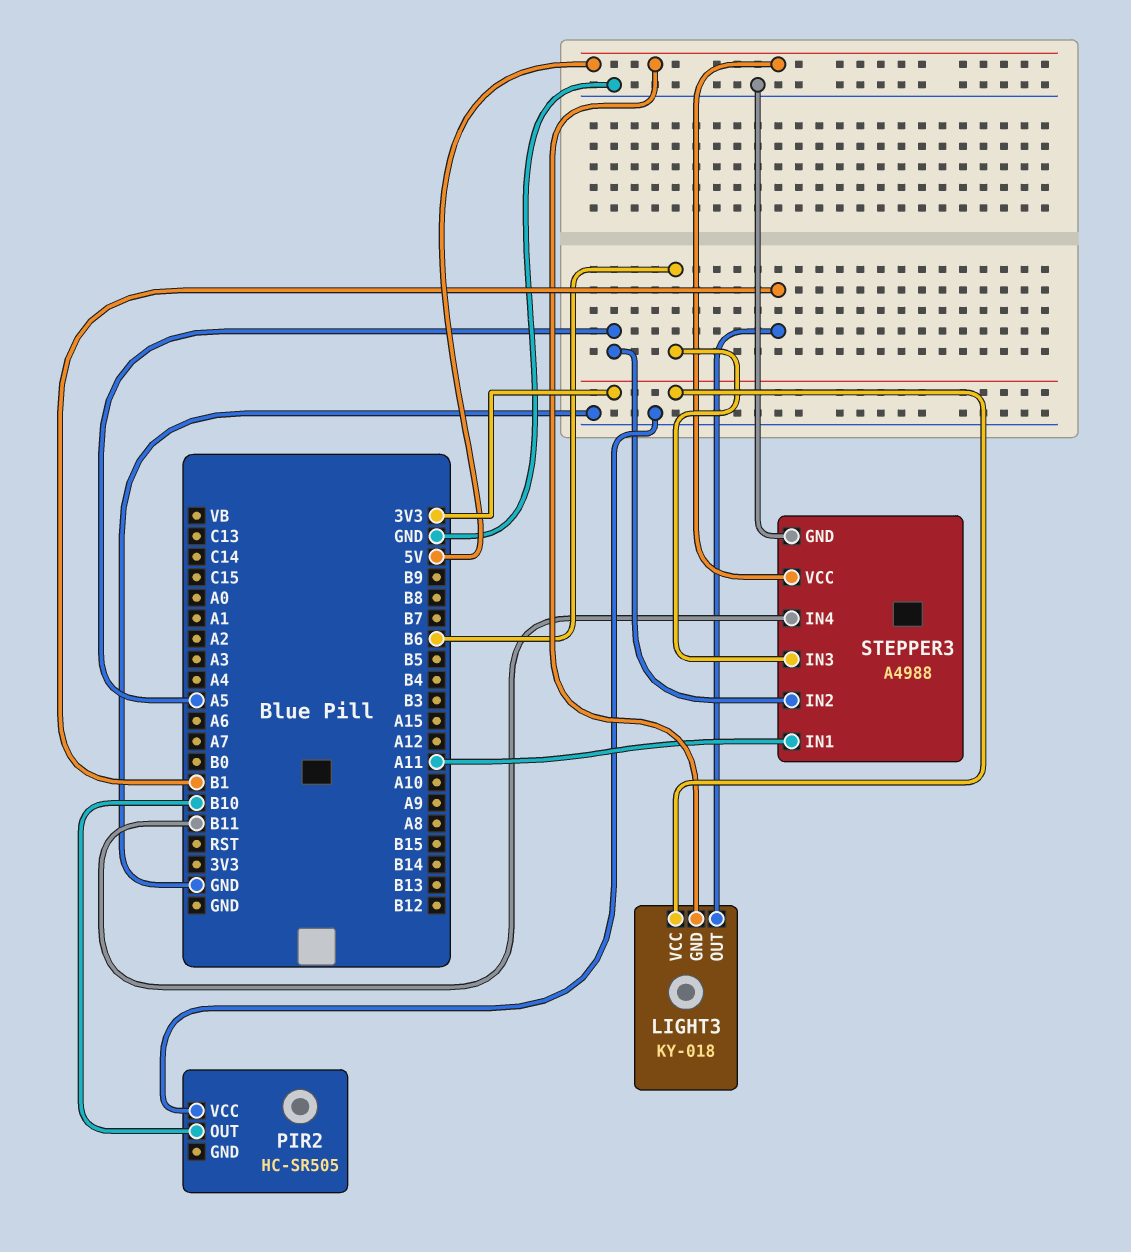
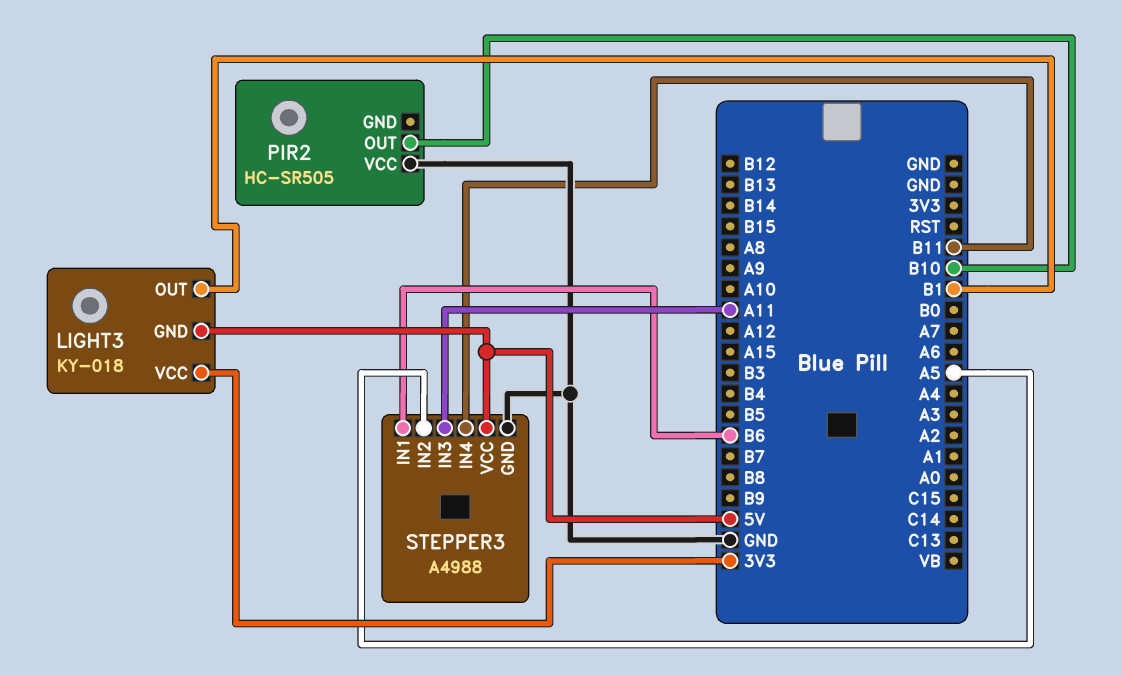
STEPPER3 pin IN1: A11 -> B6
STEPPER3 pin IN3: B6 -> A11

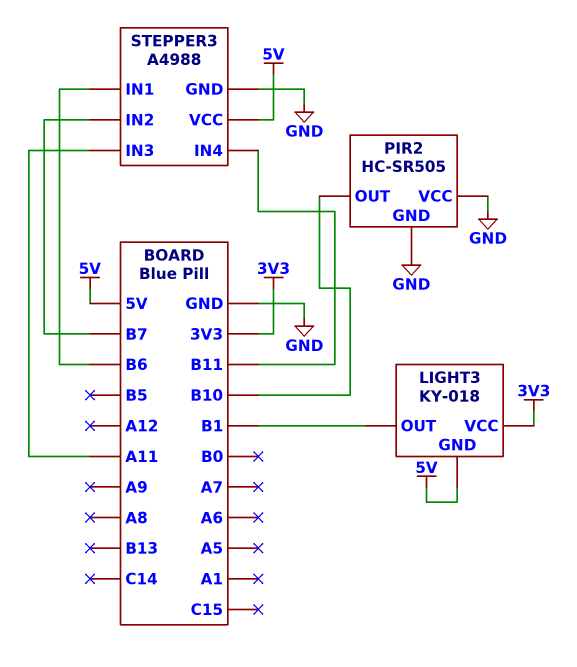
PIR2 pin GND: none -> GND
STEPPER3 pin IN2: A5 -> B7

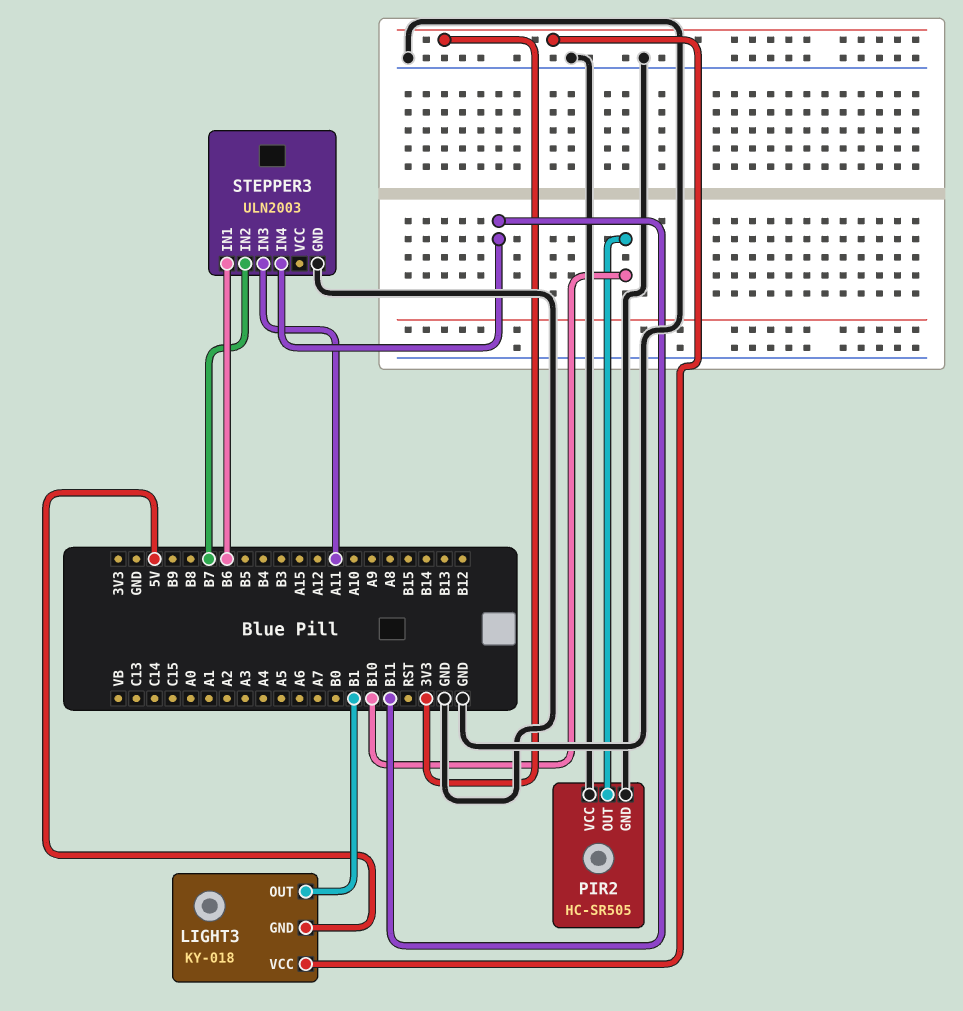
STEPPER3: A4988 -> ULN2003
STEPPER3 pin VCC: 5V -> none

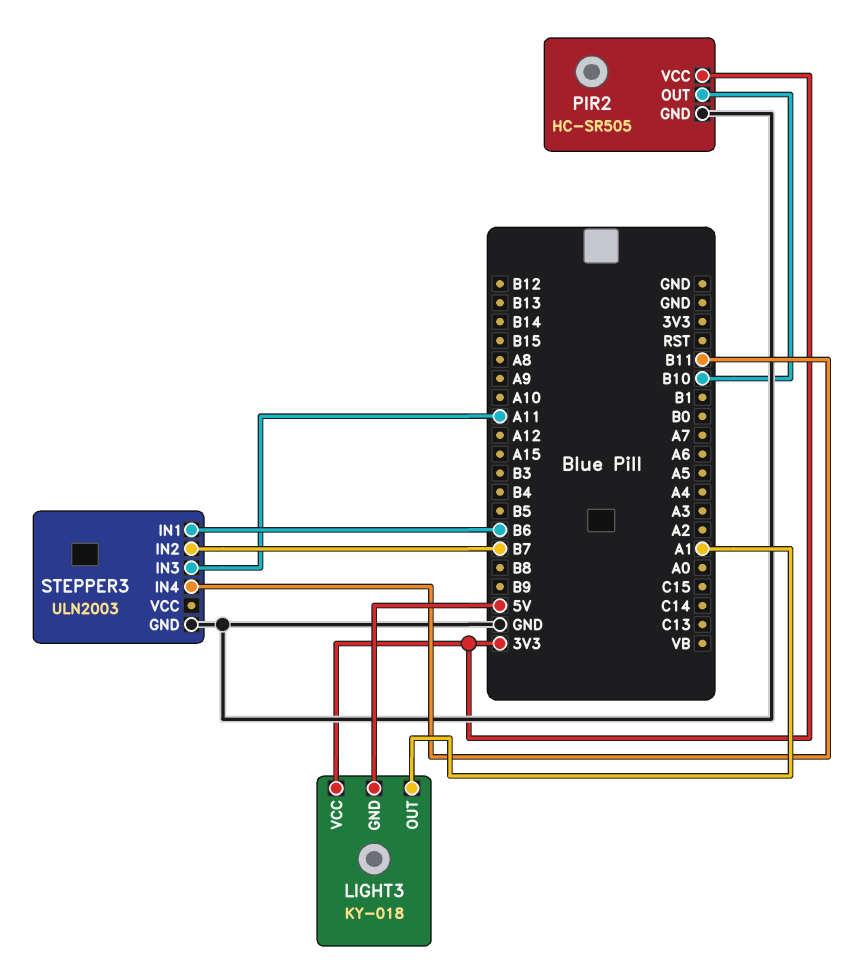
LIGHT3 pin OUT: B1 -> A1
PIR2 pin VCC: GND -> 3V3

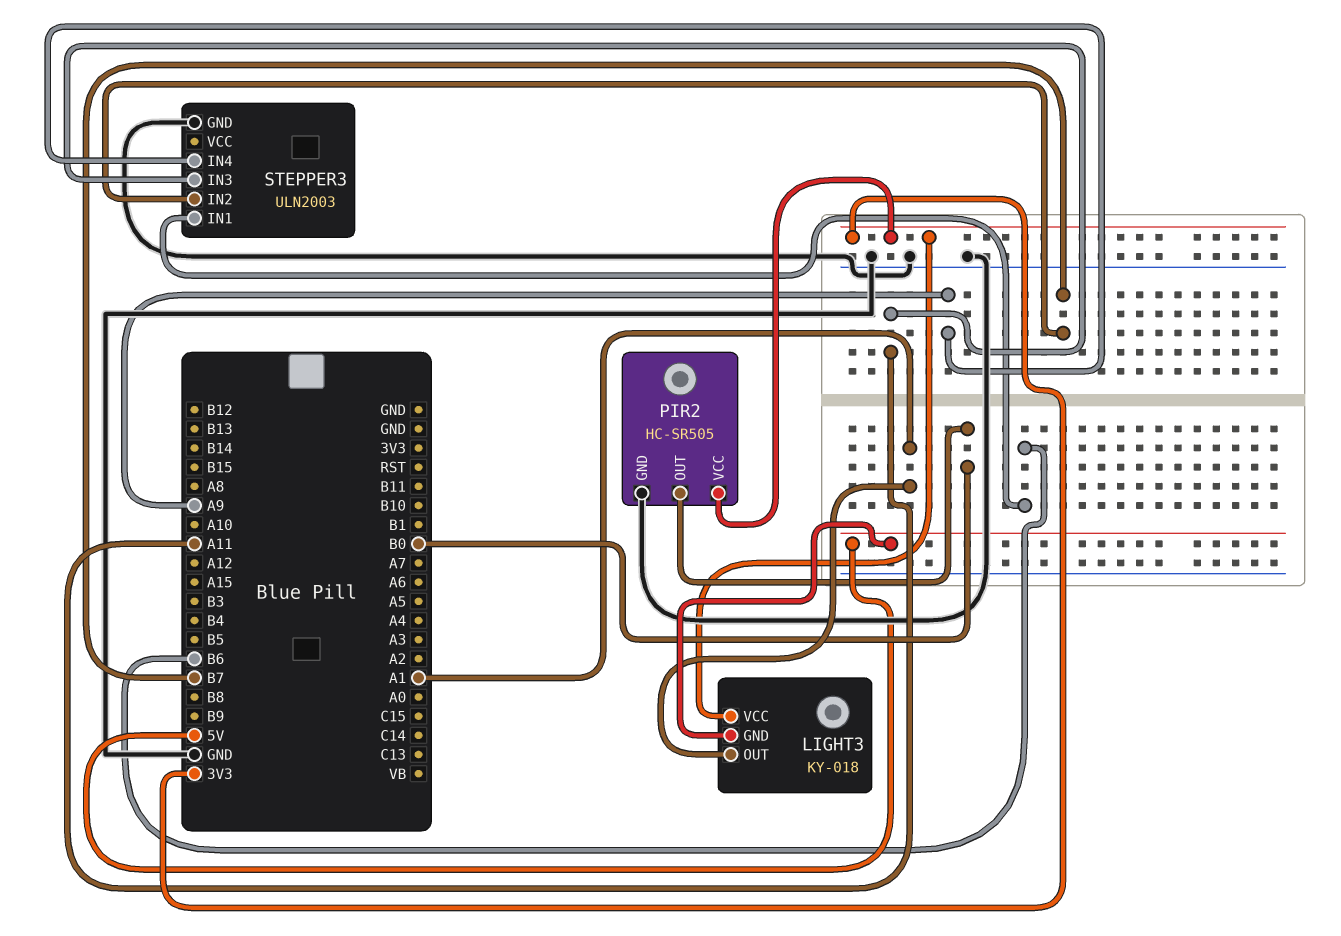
PIR2 pin OUT: B10 -> B0
STEPPER3 pin IN4: B11 -> A9

